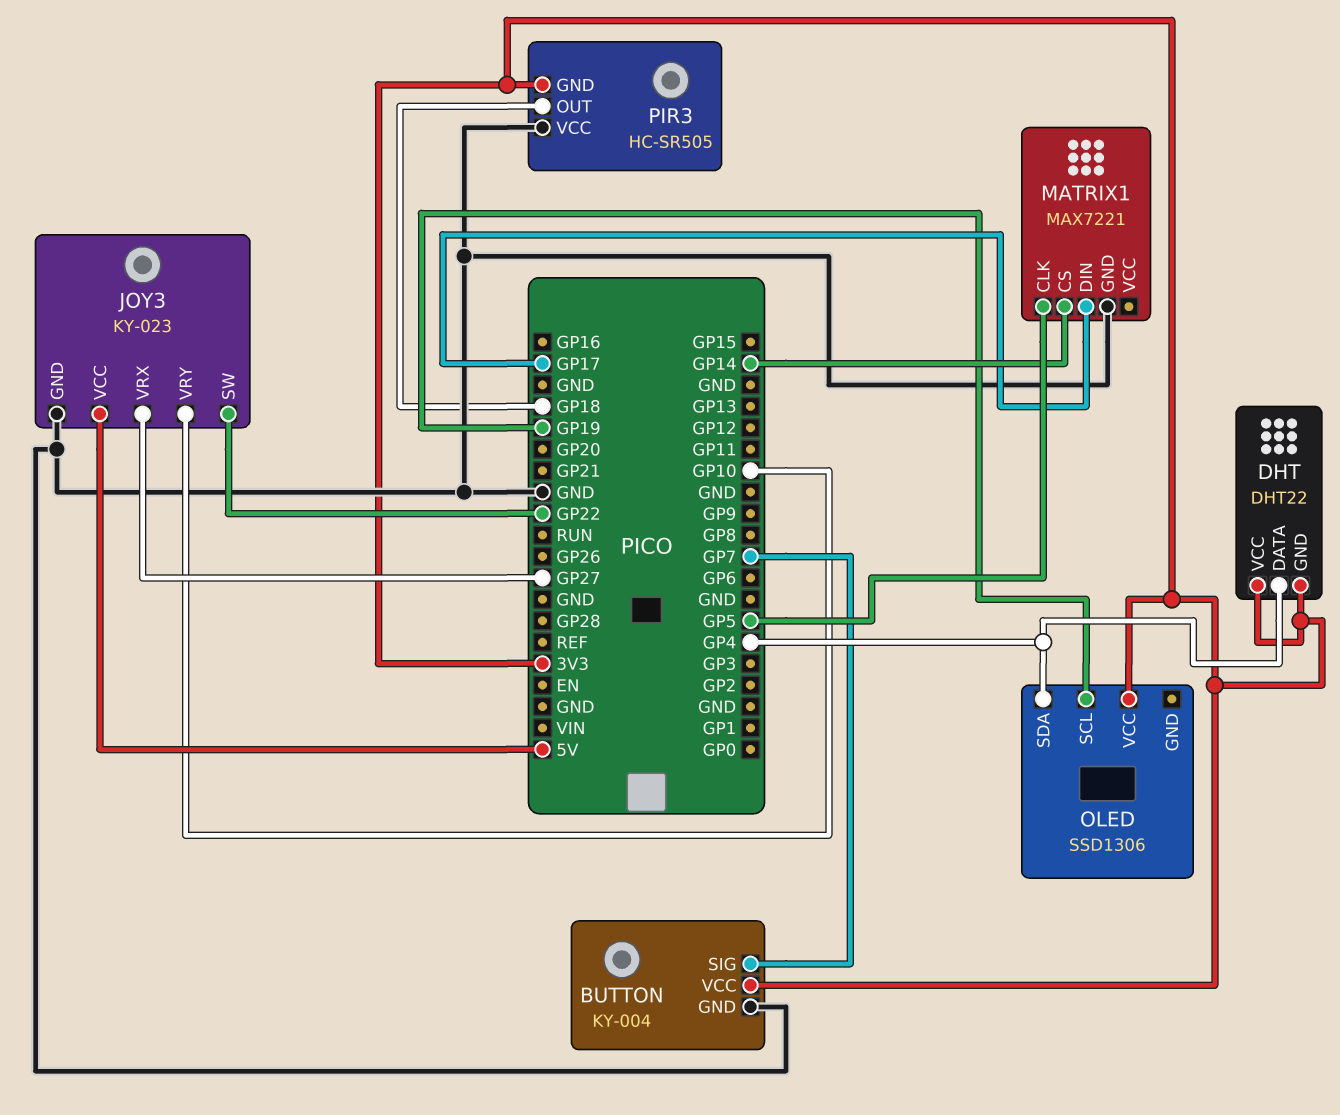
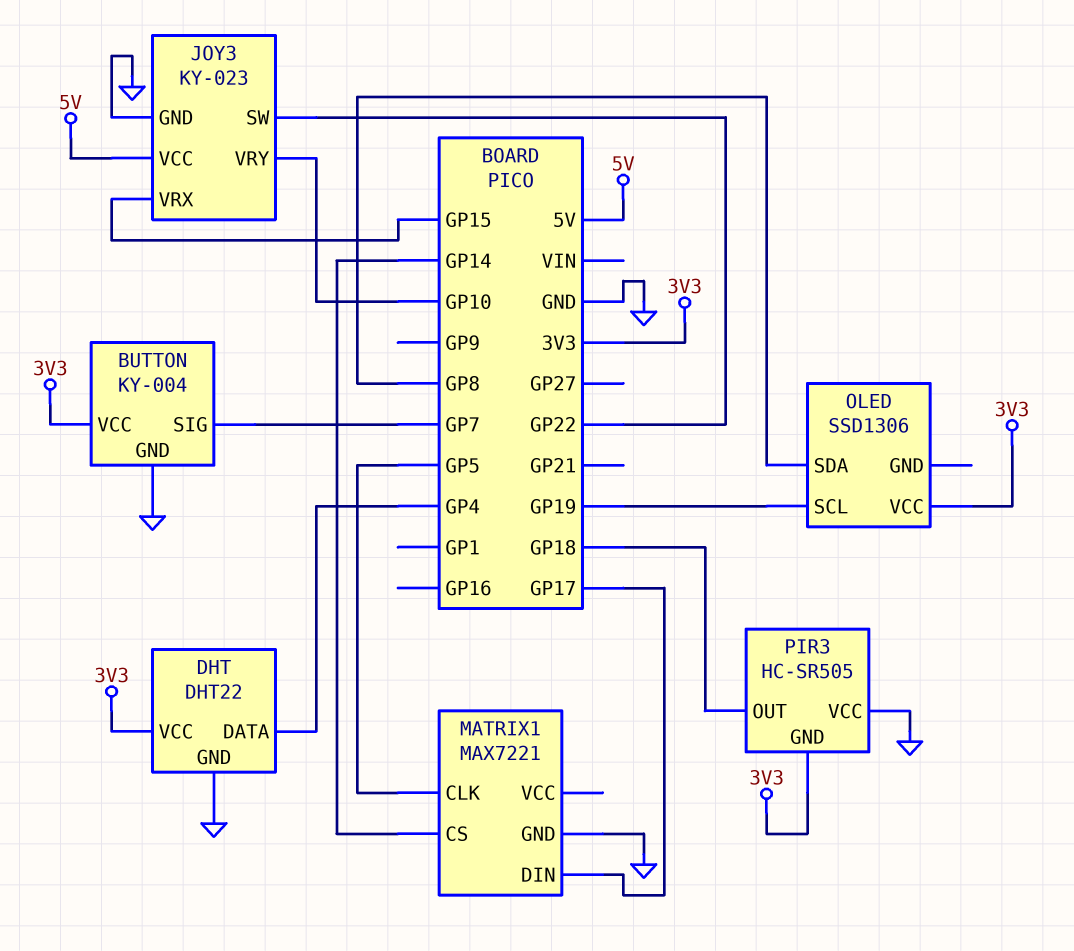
DHT pin GND: 3V3 -> GND
JOY3 pin VRX: GP27 -> GP15
OLED pin SDA: GP4 -> GP8

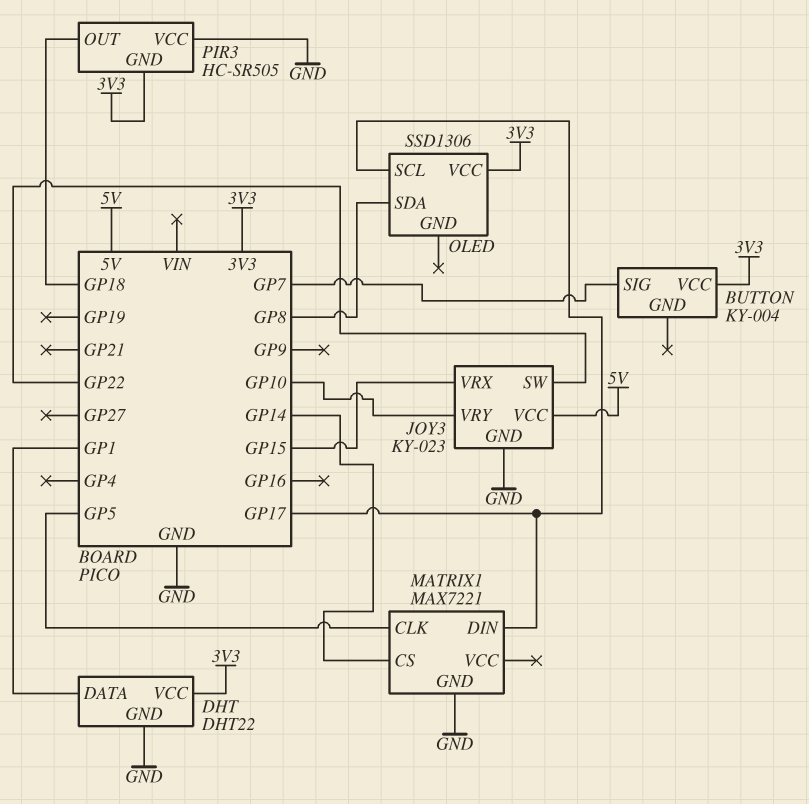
BUTTON pin GND: GND -> none
DHT pin DATA: GP4 -> GP1
OLED pin SCL: GP19 -> GP17

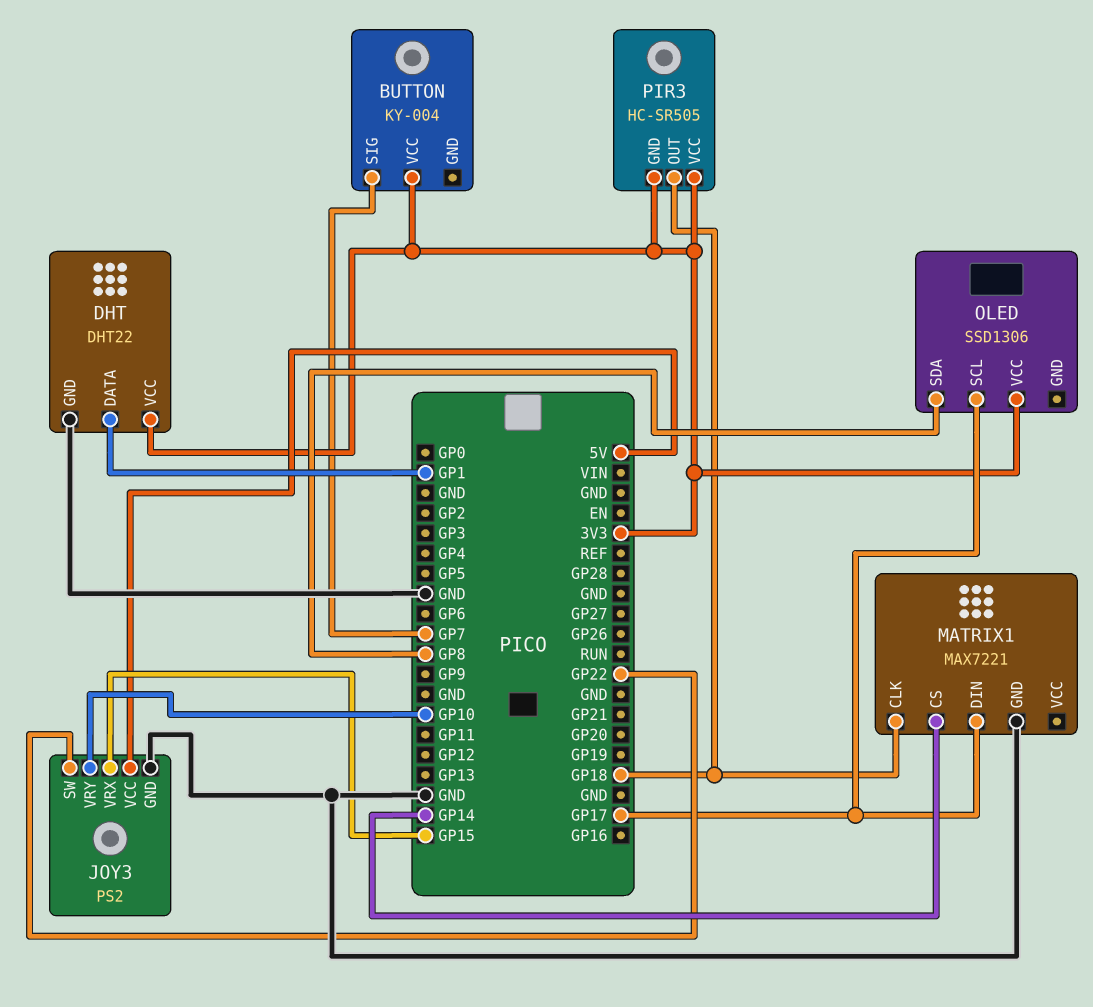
JOY3: KY-023 -> PS2
MATRIX1 pin CLK: GP5 -> GP18
PIR3 pin VCC: GND -> 3V3

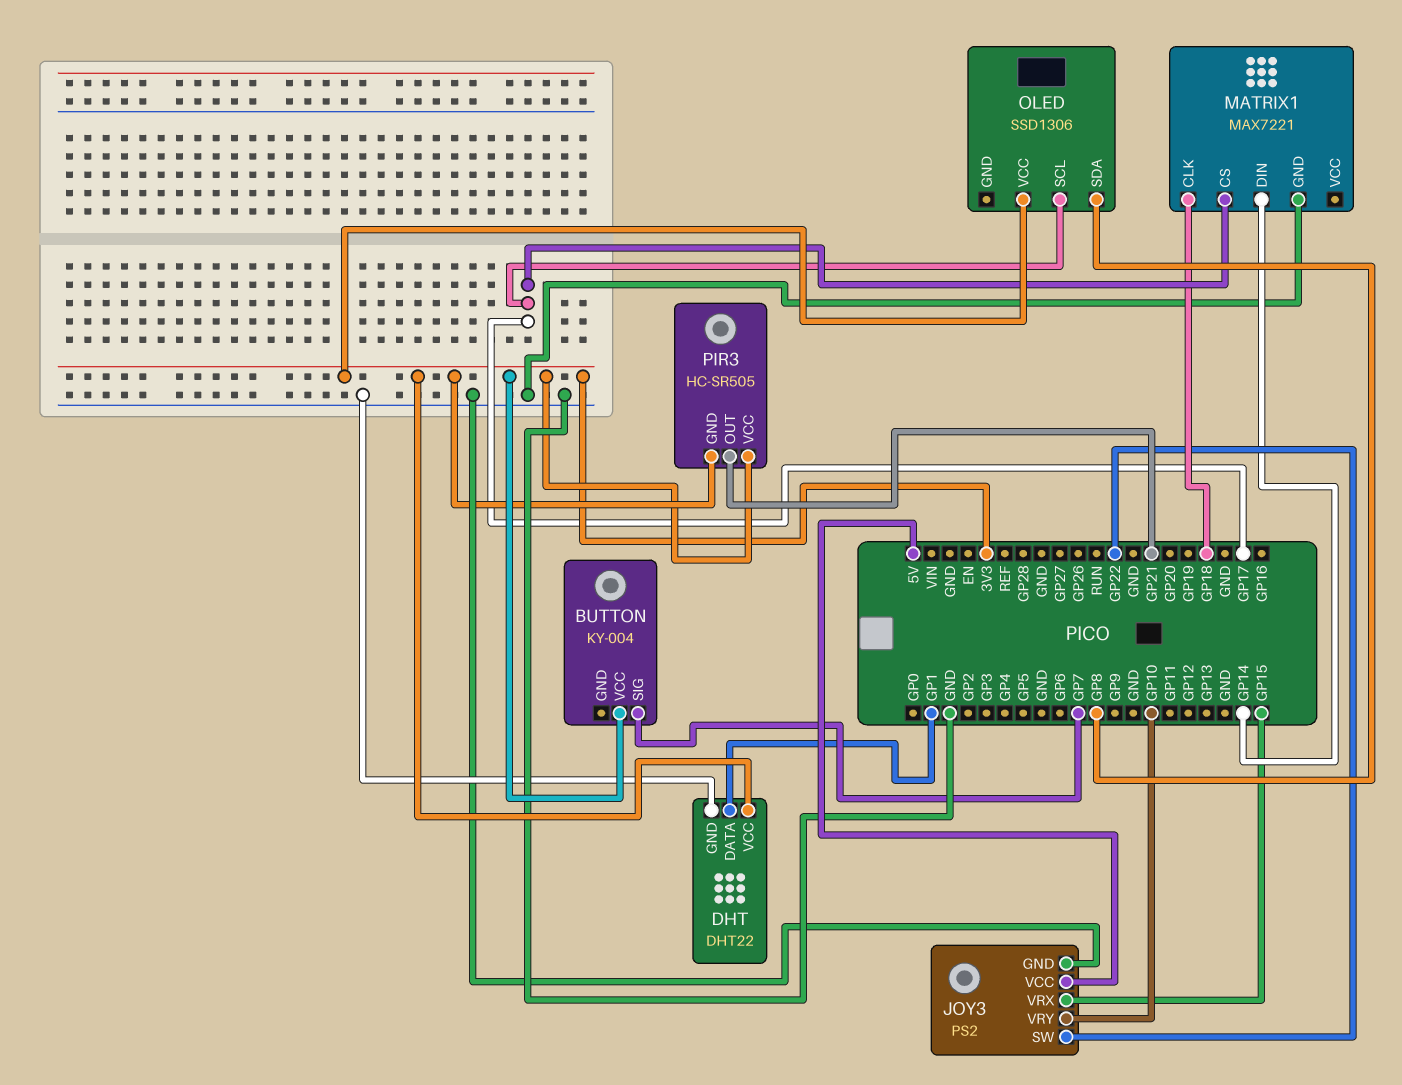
MATRIX1 pin CS: GP14 -> GP17
MATRIX1 pin DIN: GP17 -> GP14
PIR3 pin OUT: GP18 -> GP21

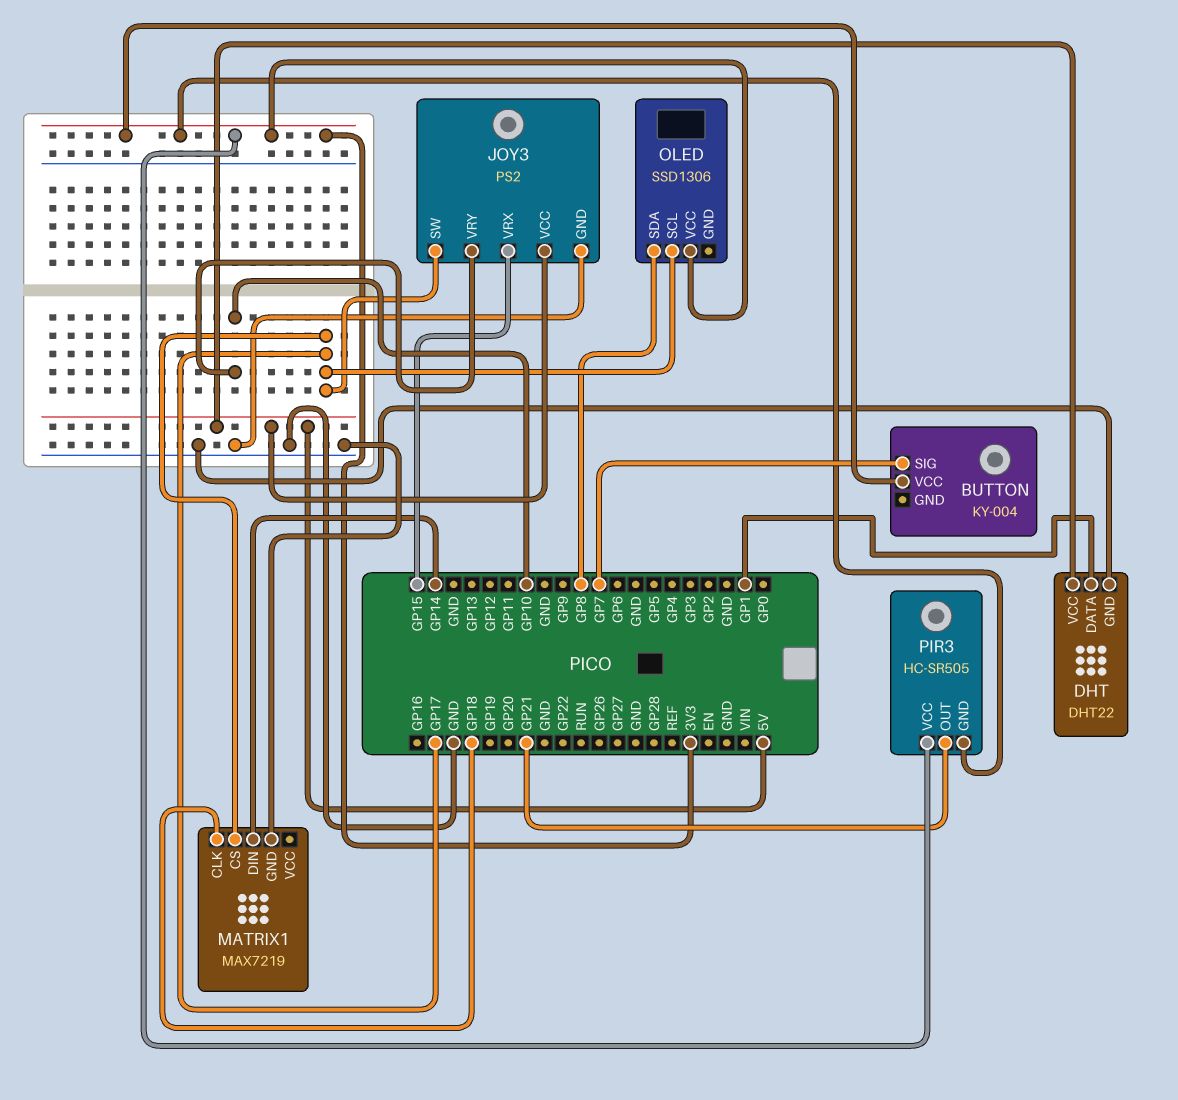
DHT pin VCC: 3V3 -> 5V
JOY3 pin SW: GP22 -> GP17
MATRIX1: MAX7221 -> MAX7219

